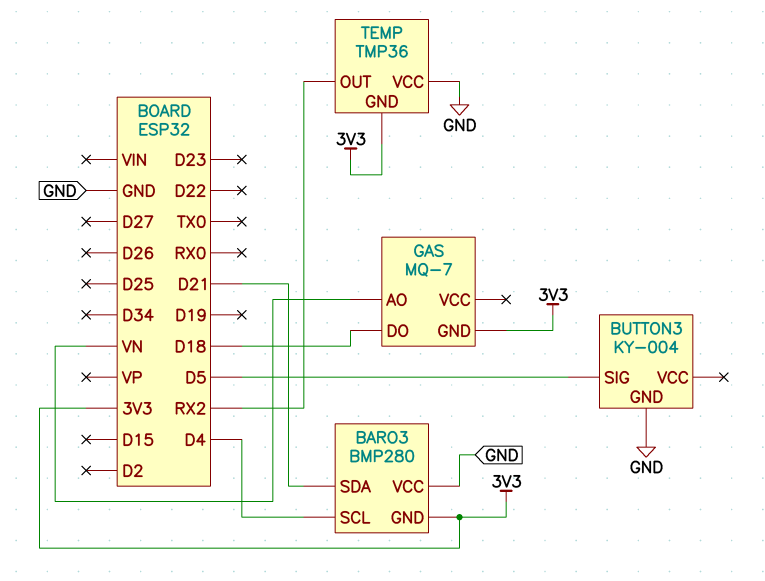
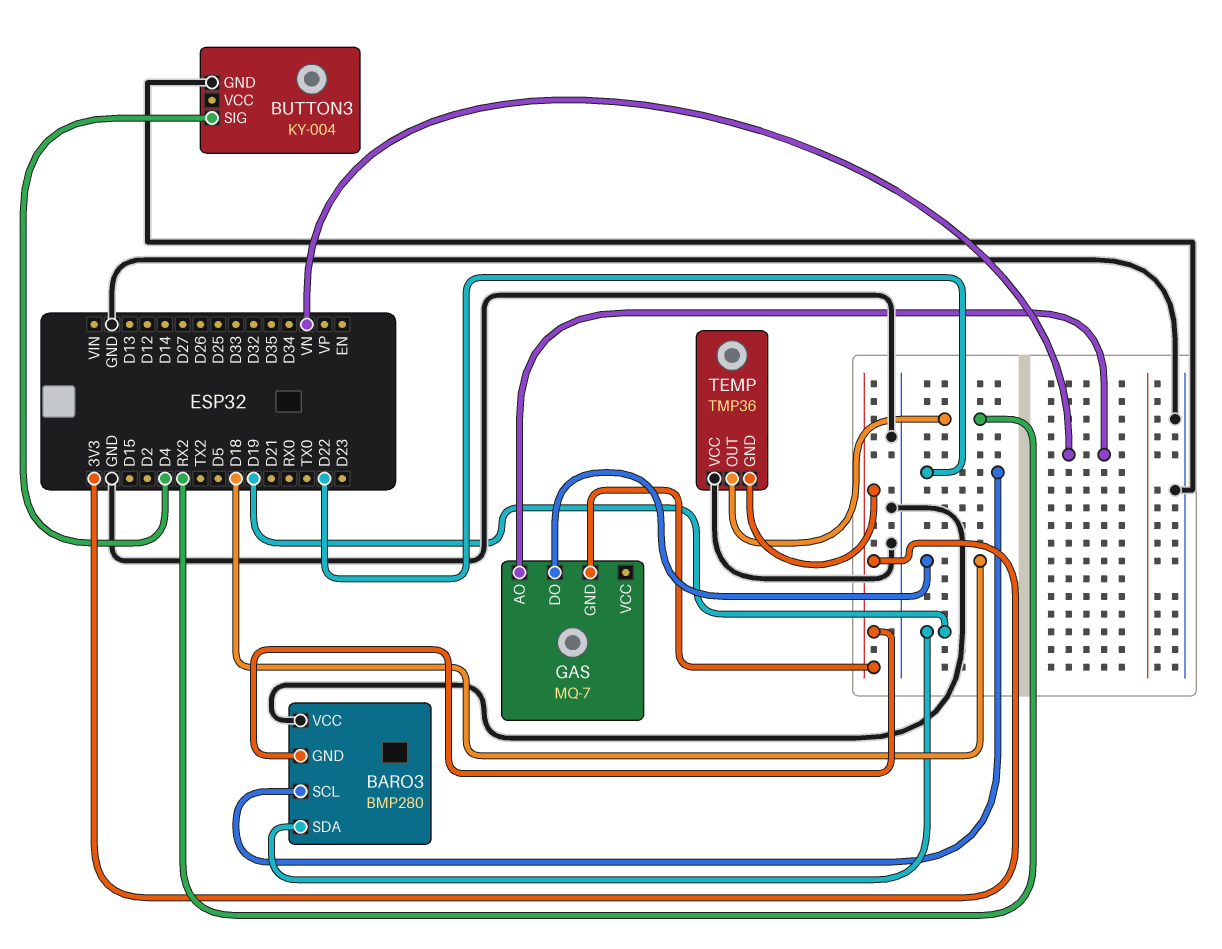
BARO3 pin SCL: D4 -> D22
BARO3 pin SDA: D21 -> D19
BUTTON3 pin SIG: D5 -> D4

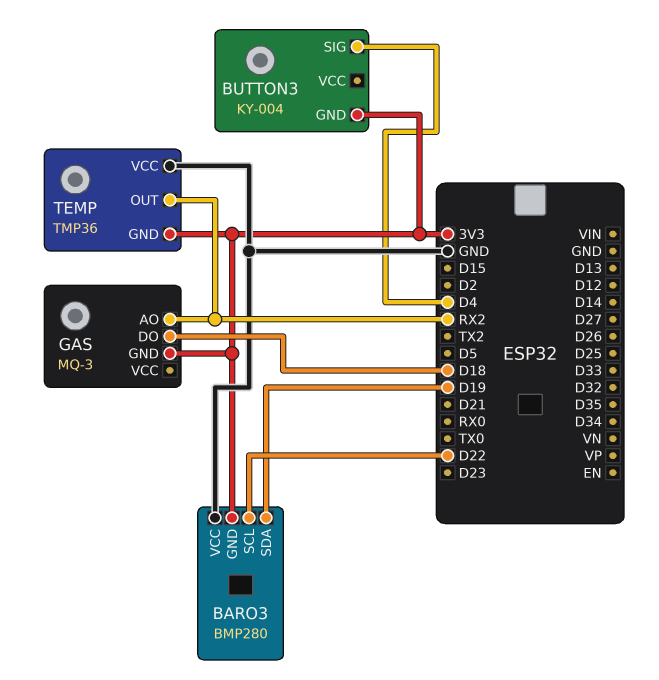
BUTTON3 pin GND: GND -> 3V3
GAS: MQ-7 -> MQ-3
GAS pin AO: VN -> RX2

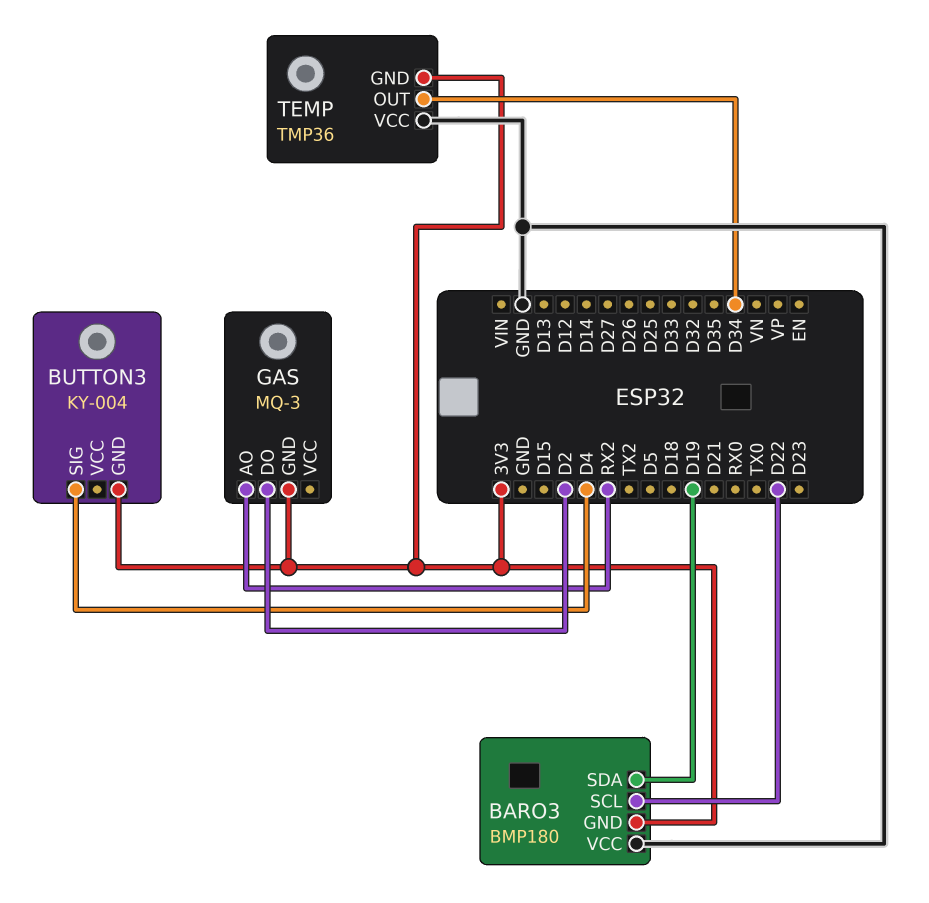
BARO3: BMP280 -> BMP180
GAS pin DO: D18 -> D2
TEMP pin OUT: RX2 -> D34

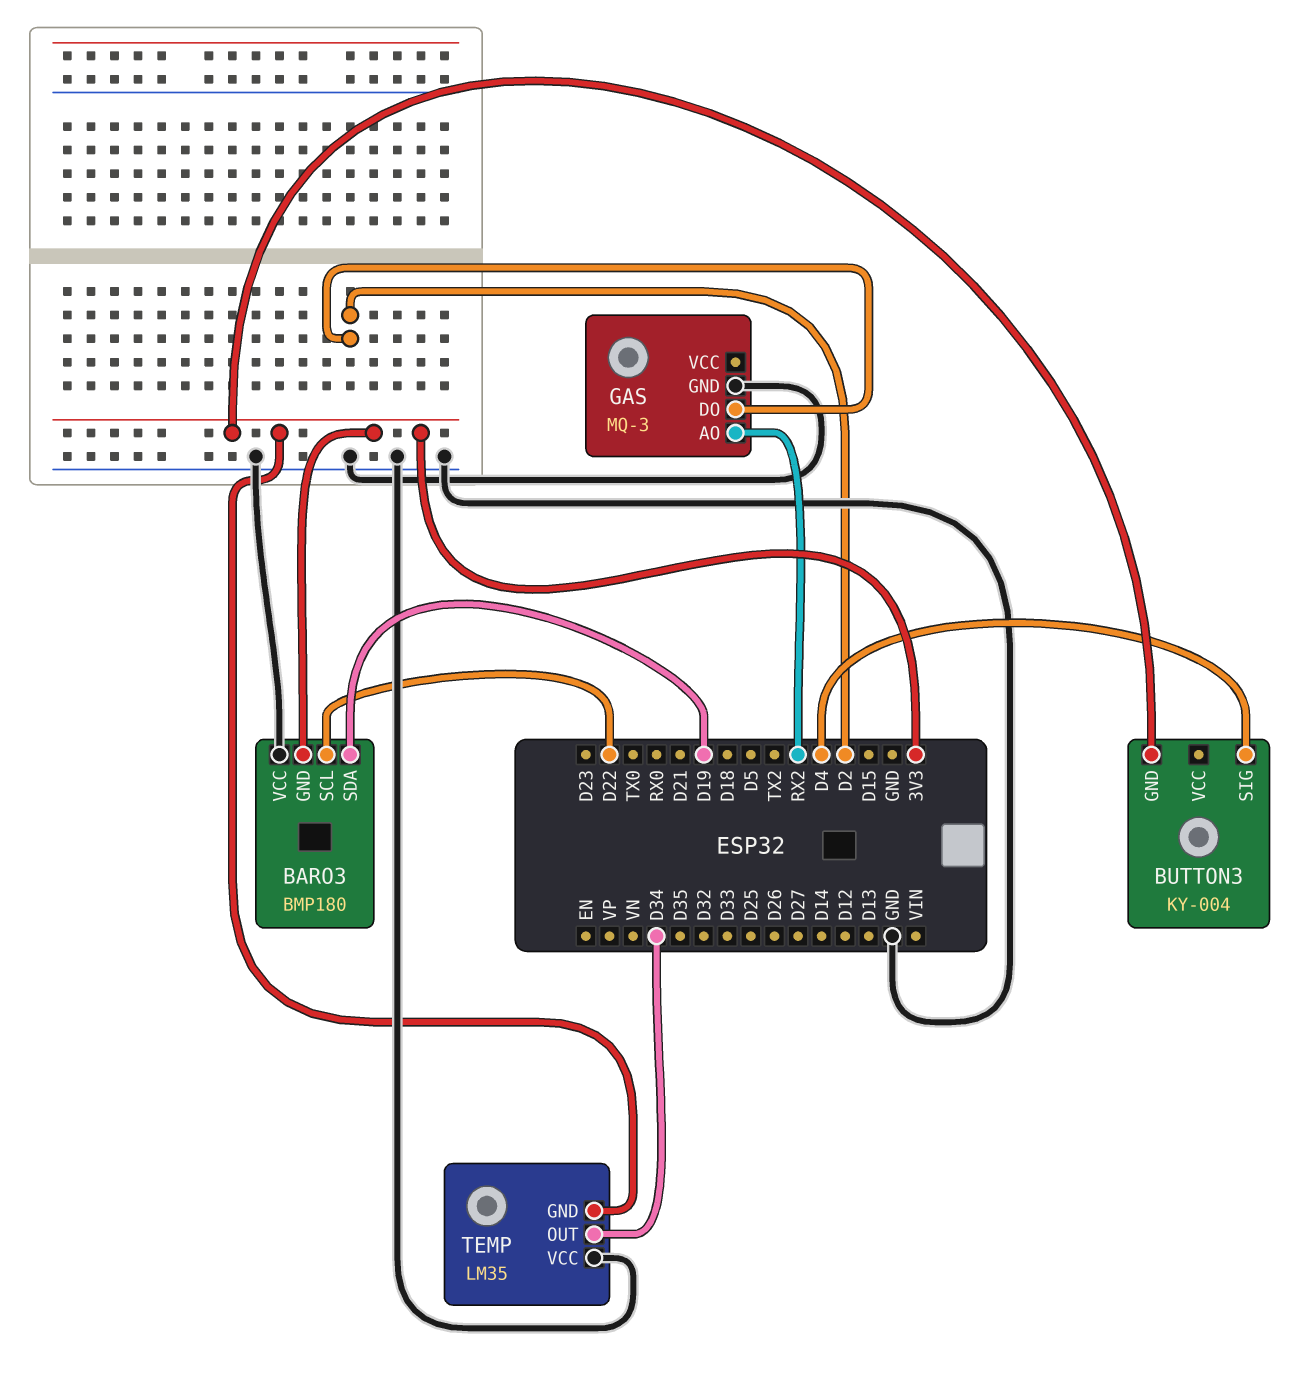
GAS pin GND: 3V3 -> GND
TEMP: TMP36 -> LM35

